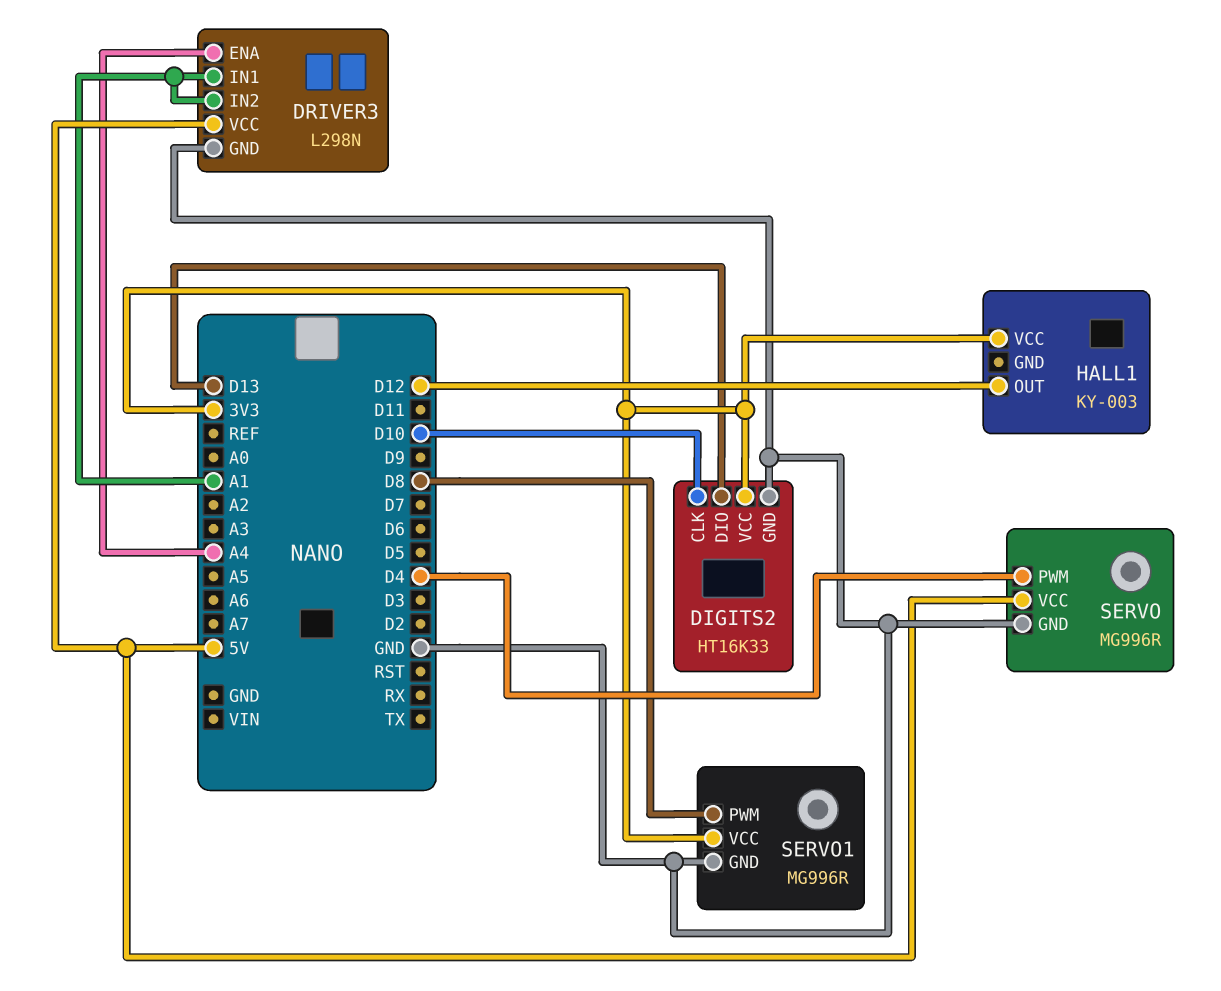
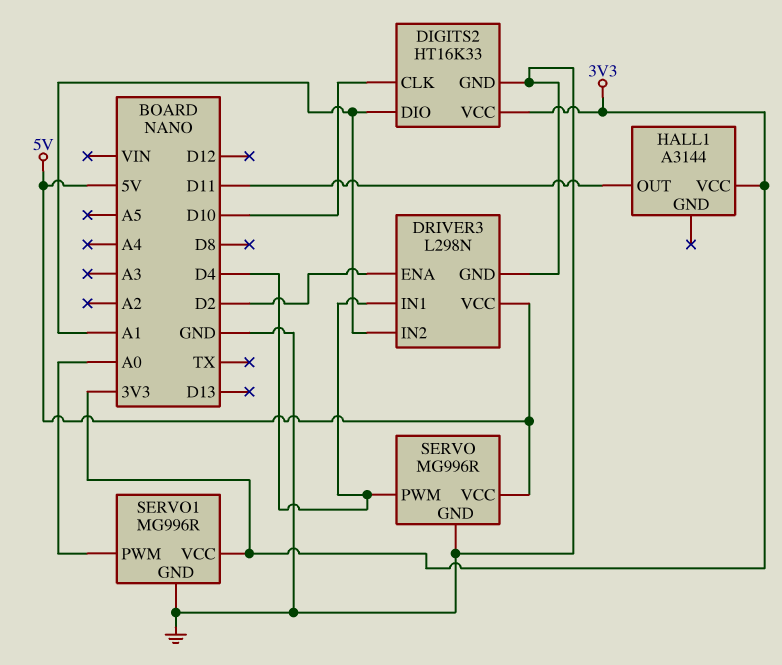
DIGITS2 pin DIO: D13 -> A1
DRIVER3 pin ENA: A4 -> D2
DRIVER3 pin IN1: A1 -> D4
HALL1: KY-003 -> A3144
HALL1 pin OUT: D12 -> D11
SERVO1 pin PWM: D8 -> A0

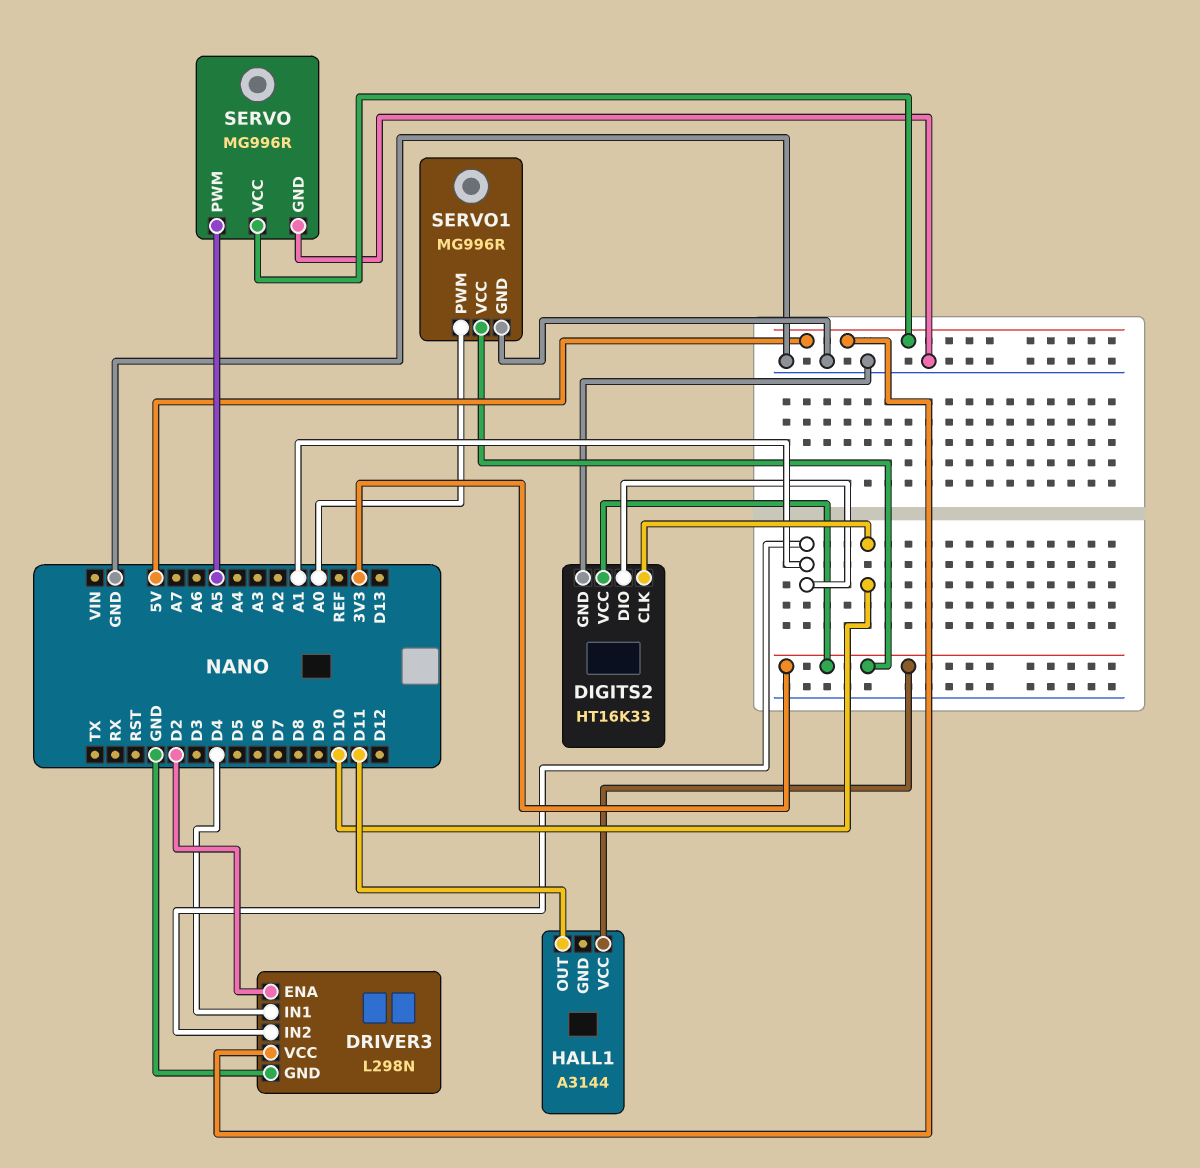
SERVO pin PWM: D4 -> A5

